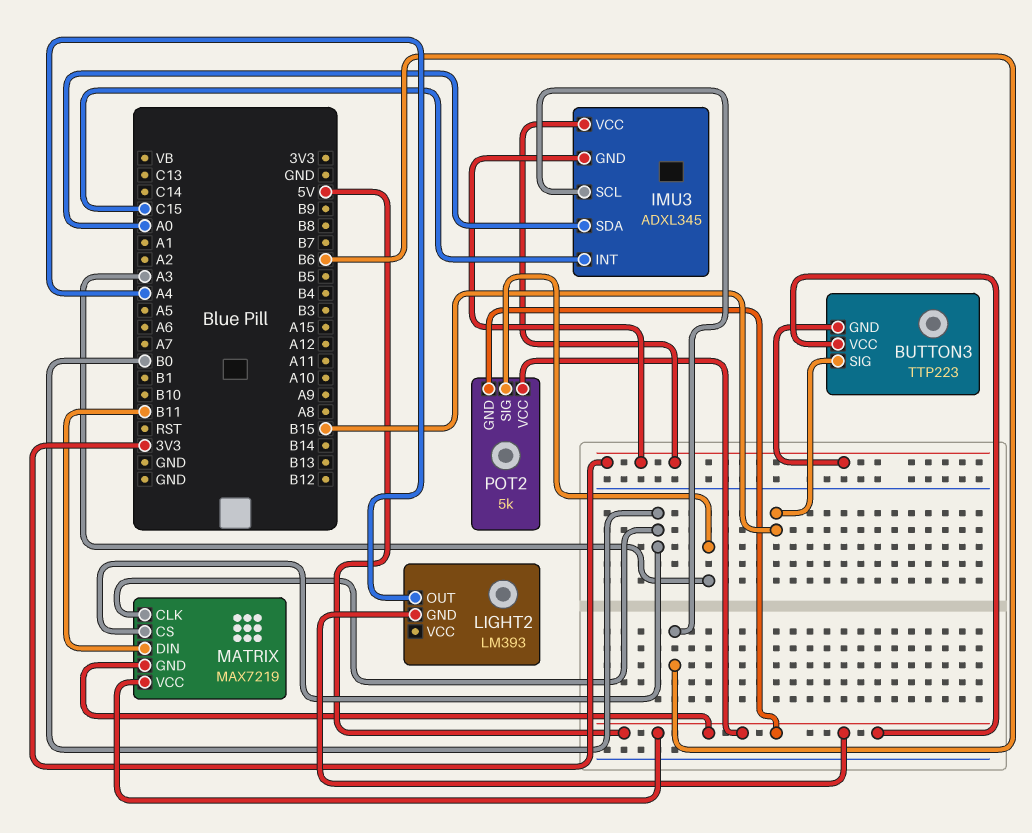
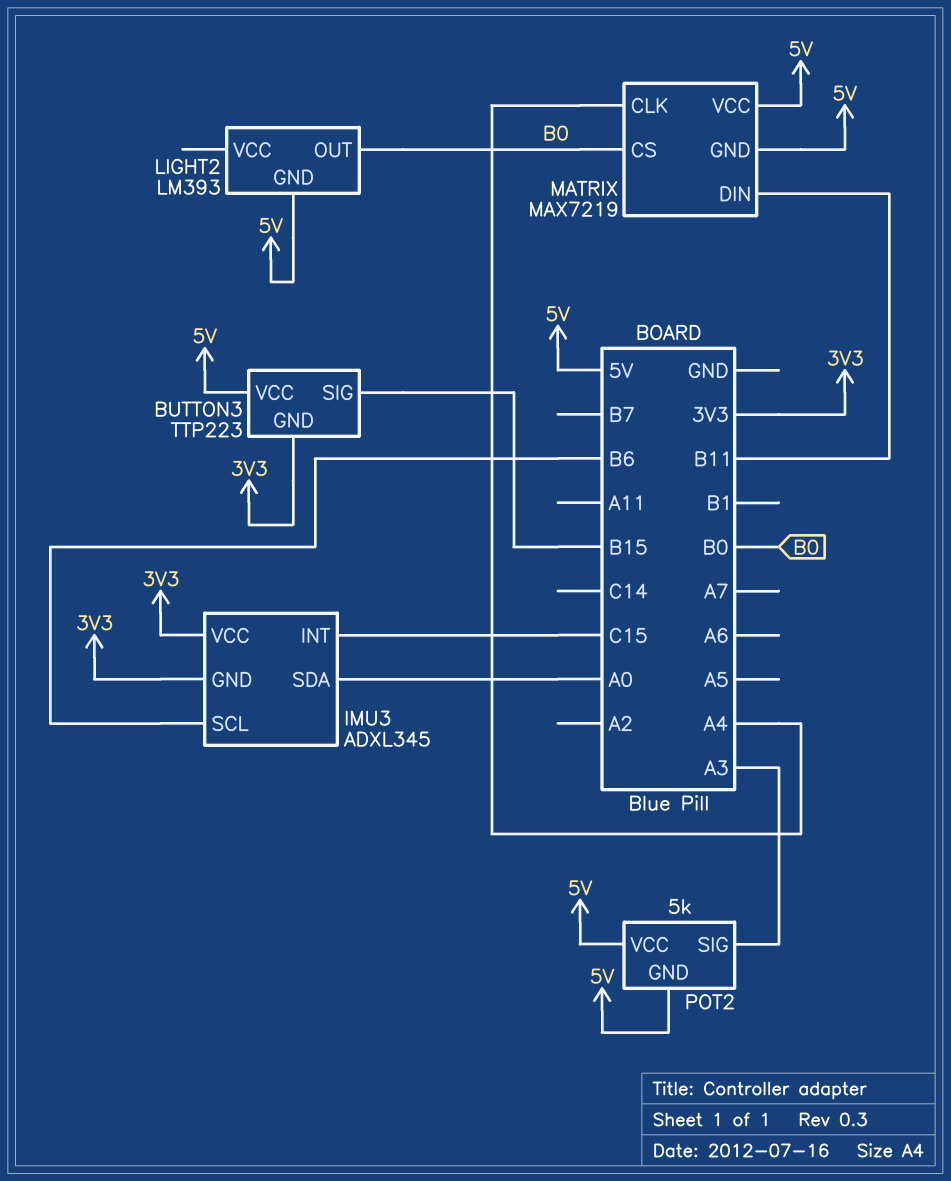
LIGHT2 pin OUT: A4 -> B0
MATRIX pin CLK: B0 -> A4

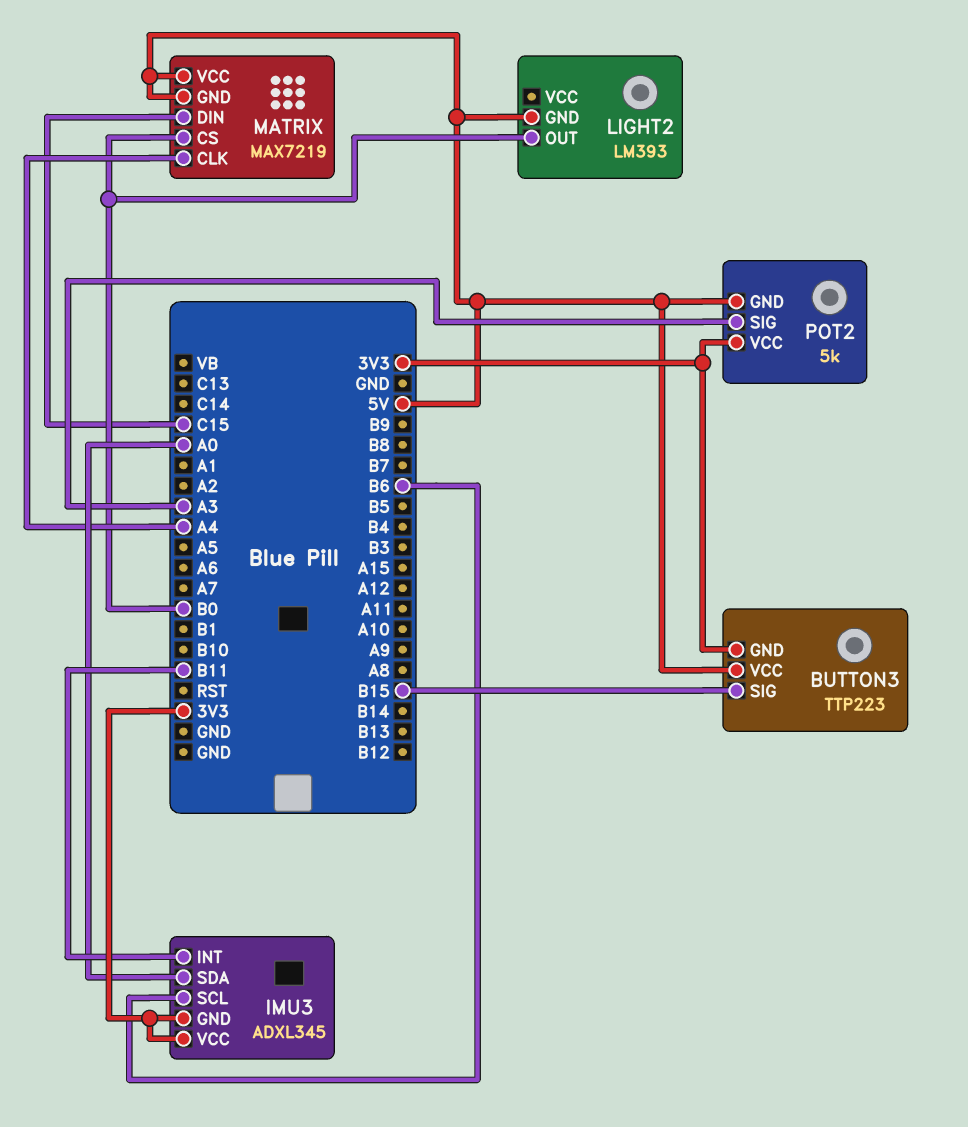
IMU3 pin INT: C15 -> B11
MATRIX pin DIN: B11 -> C15
POT2 pin VCC: 5V -> 3V3

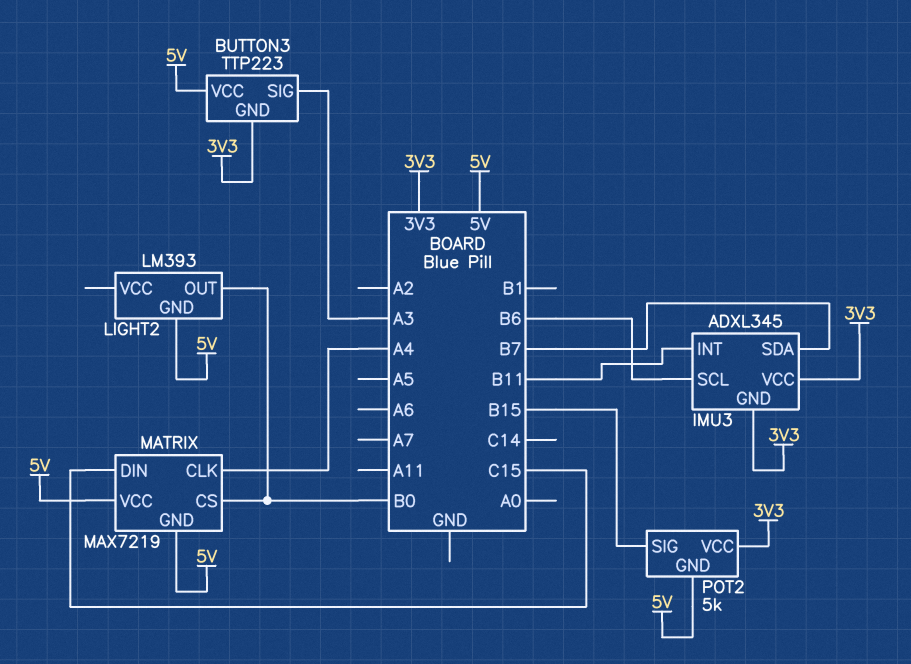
BUTTON3 pin SIG: B15 -> A3
IMU3 pin SDA: A0 -> B7
POT2 pin SIG: A3 -> B15

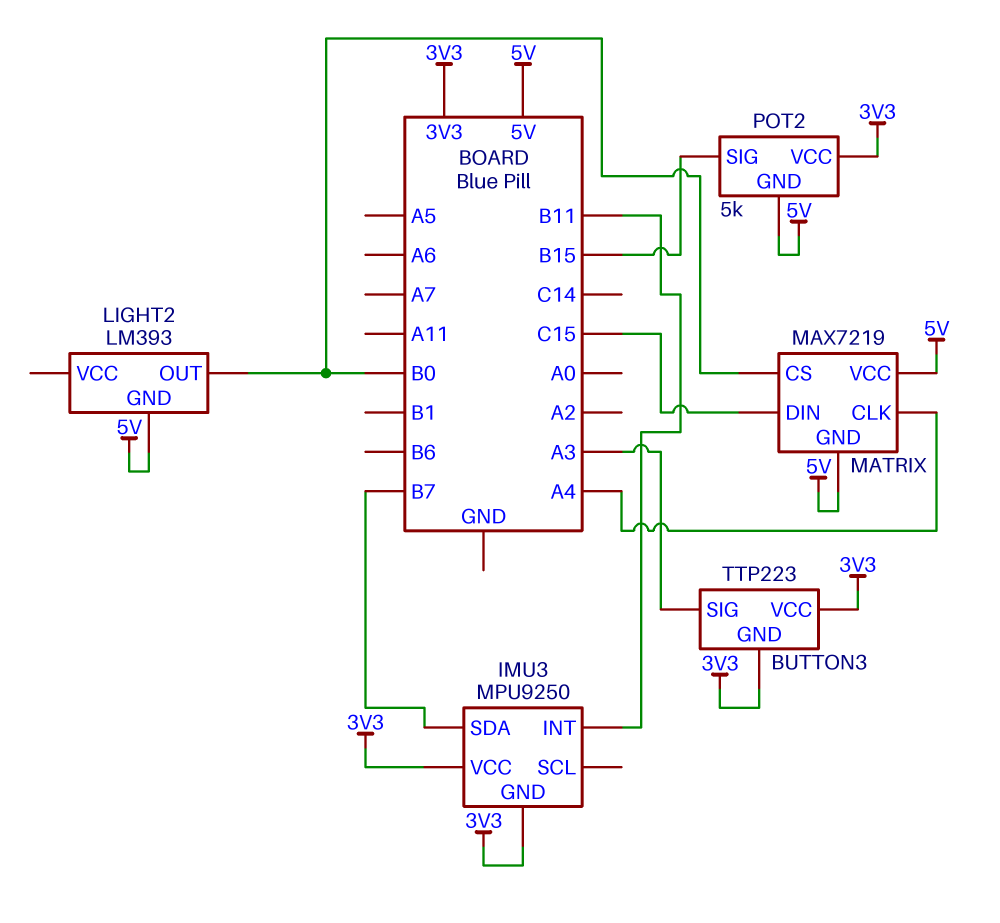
BUTTON3 pin VCC: 5V -> 3V3
IMU3: ADXL345 -> MPU9250
IMU3 pin SCL: B6 -> none

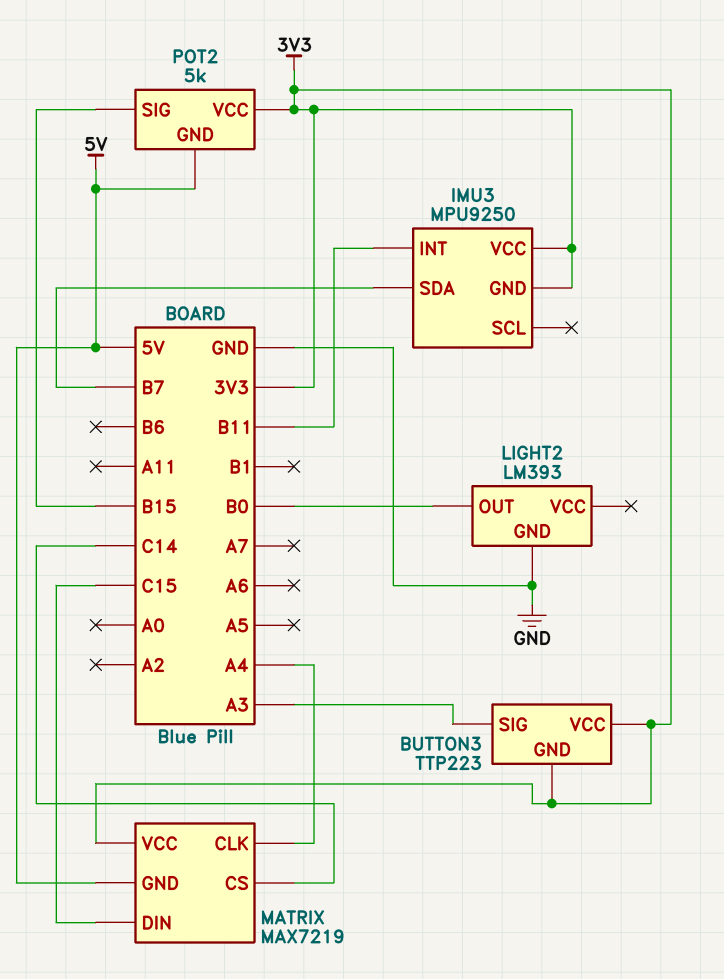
LIGHT2 pin GND: 5V -> GND
MATRIX pin CS: B0 -> C14
MATRIX pin VCC: 5V -> 3V3

